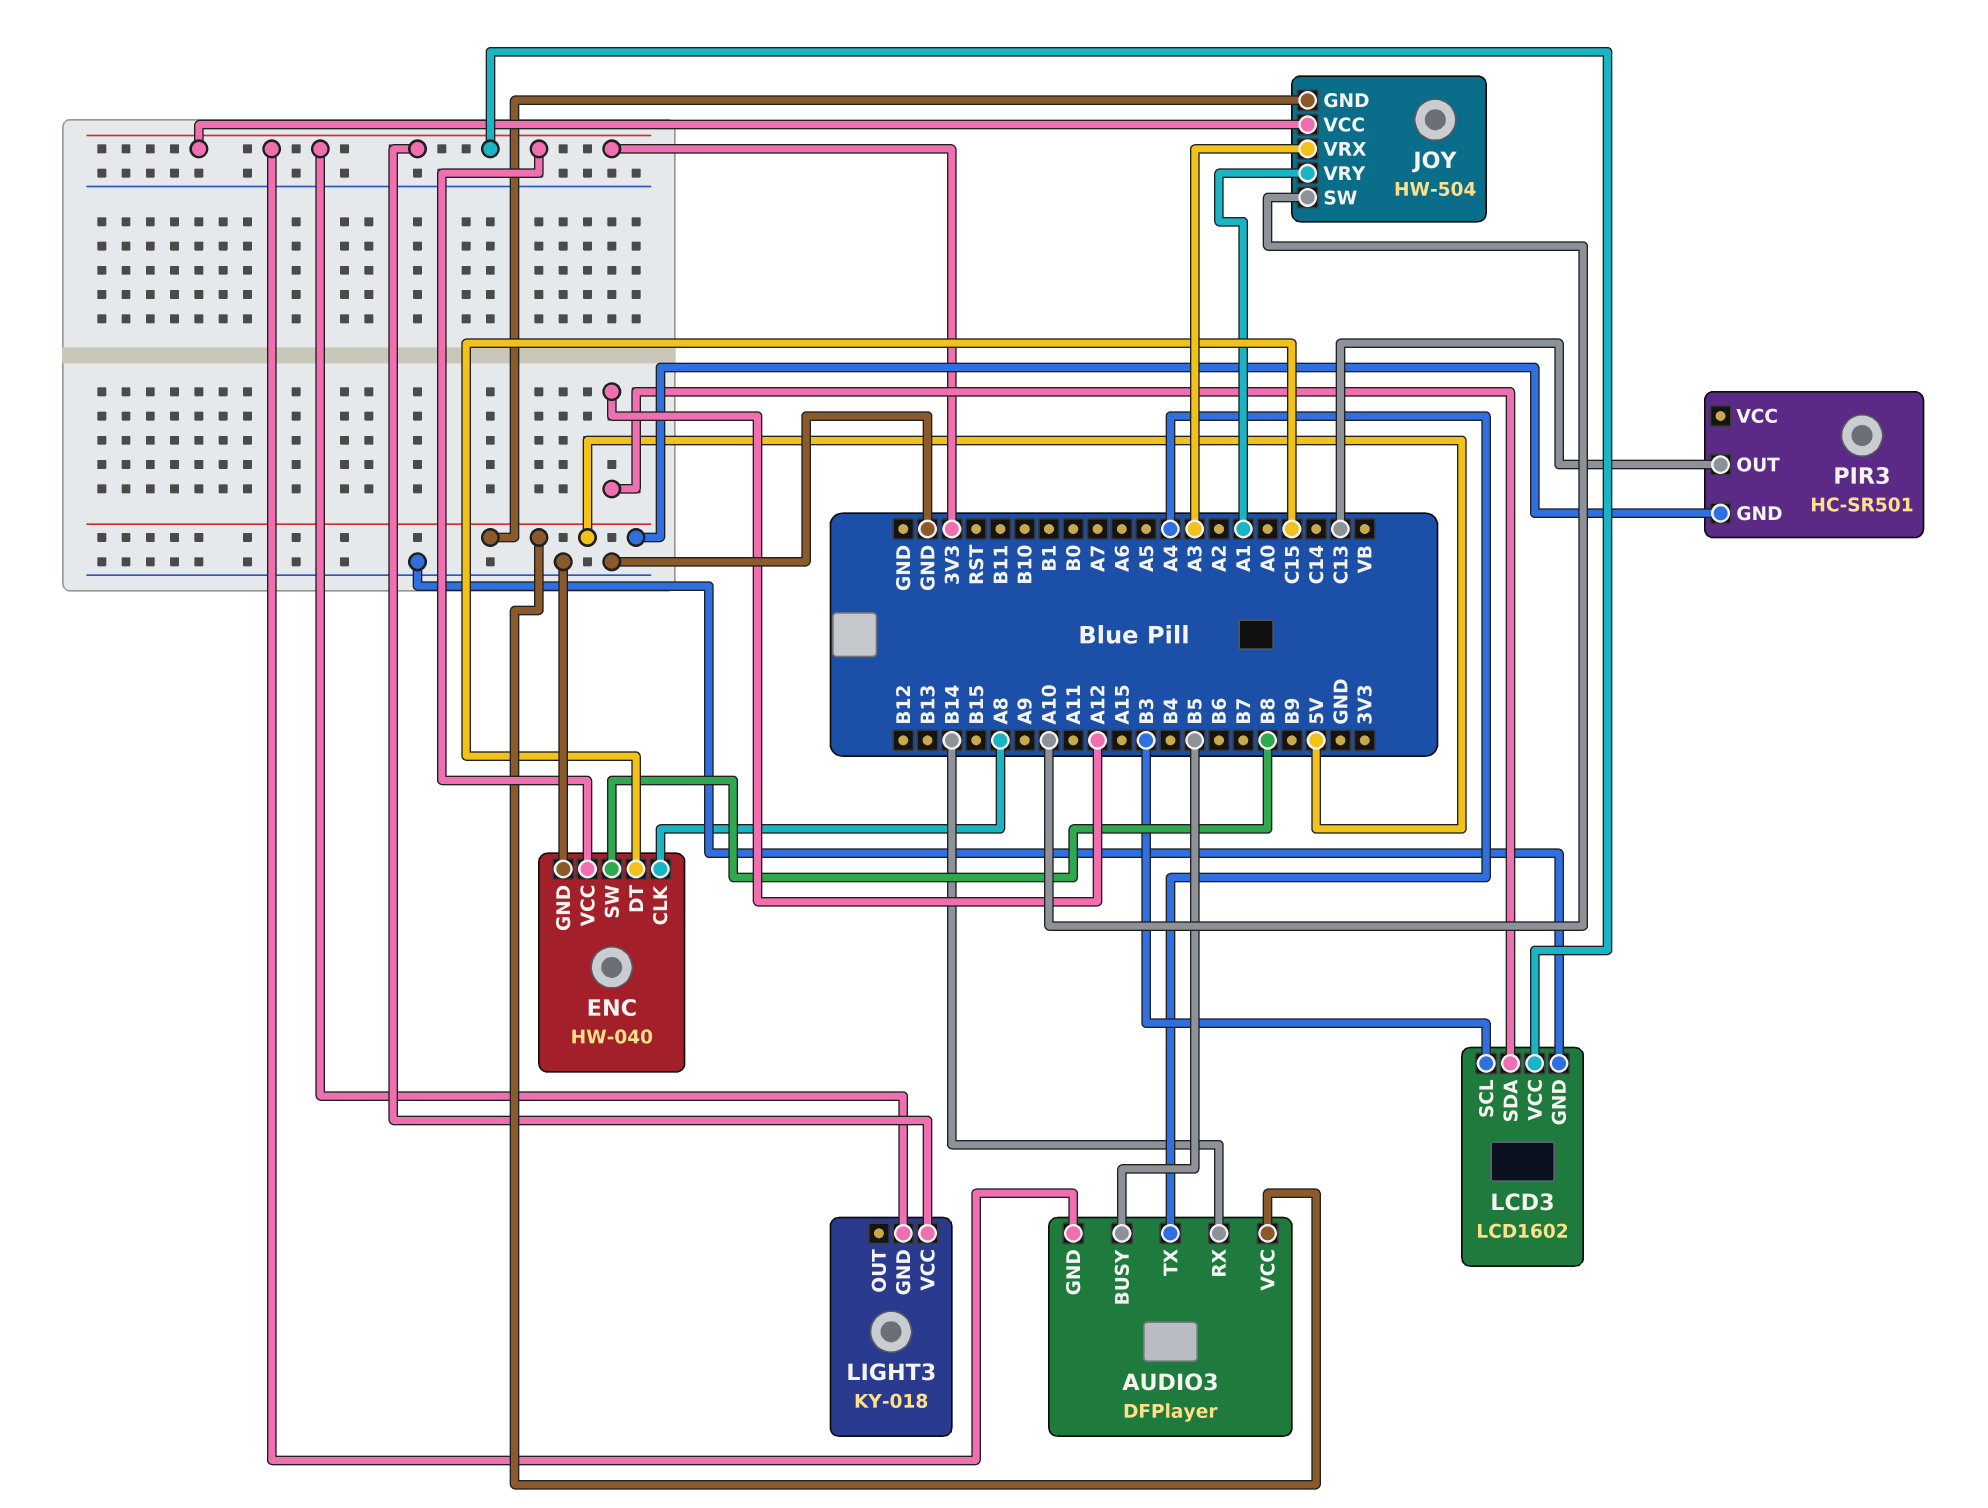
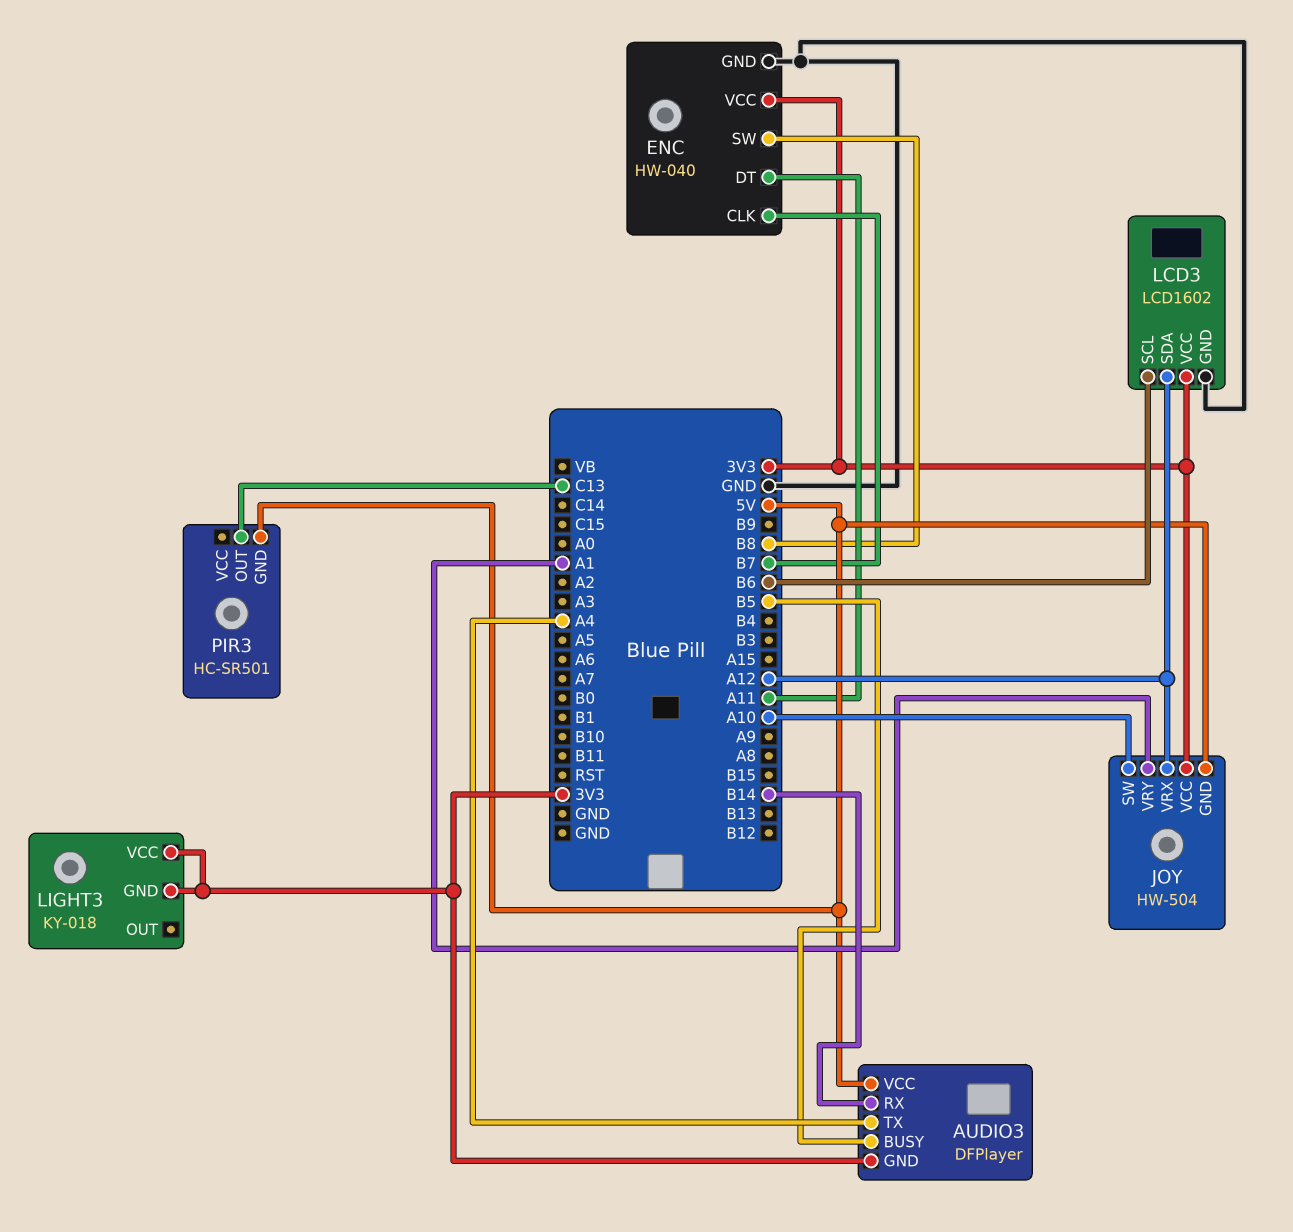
ENC pin CLK: A8 -> B7
ENC pin DT: C15 -> A11
JOY pin VRX: A3 -> A12
LCD3 pin SCL: B3 -> B6

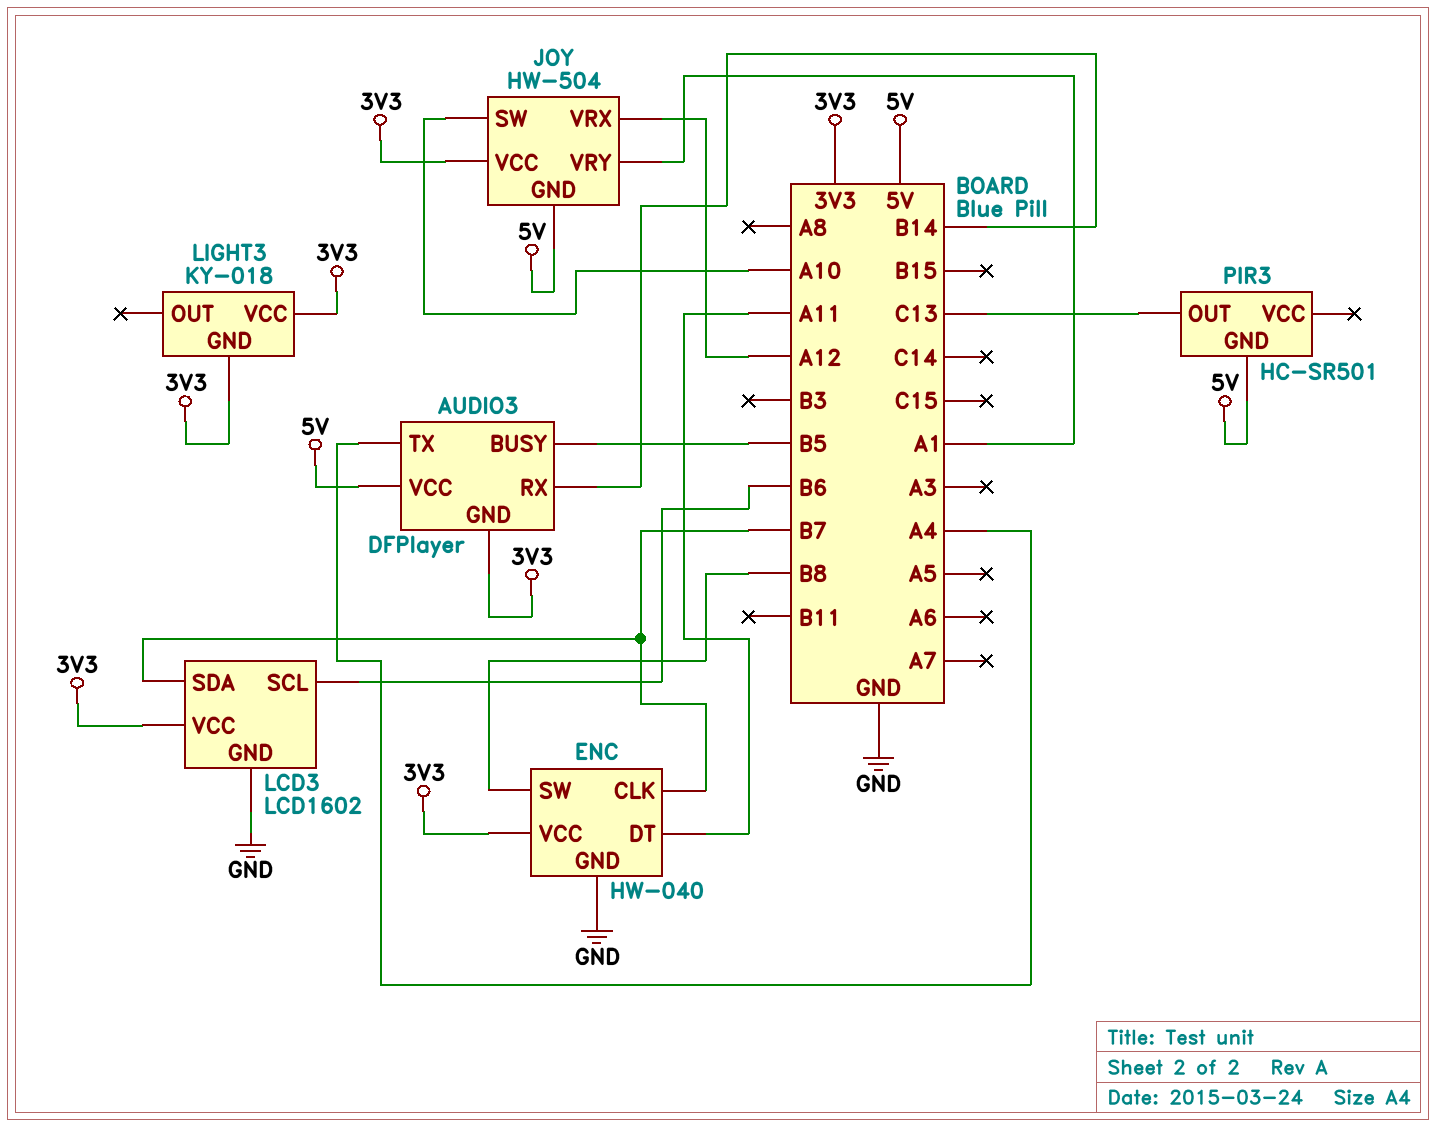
LCD3 pin SDA: A12 -> B7

